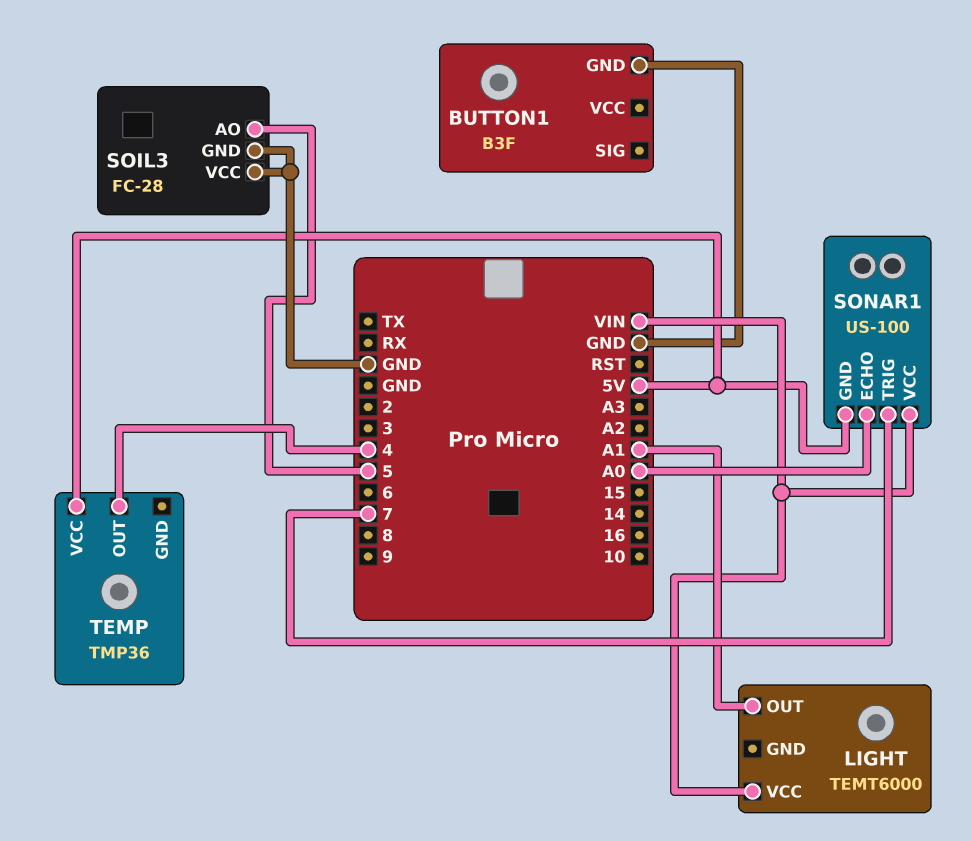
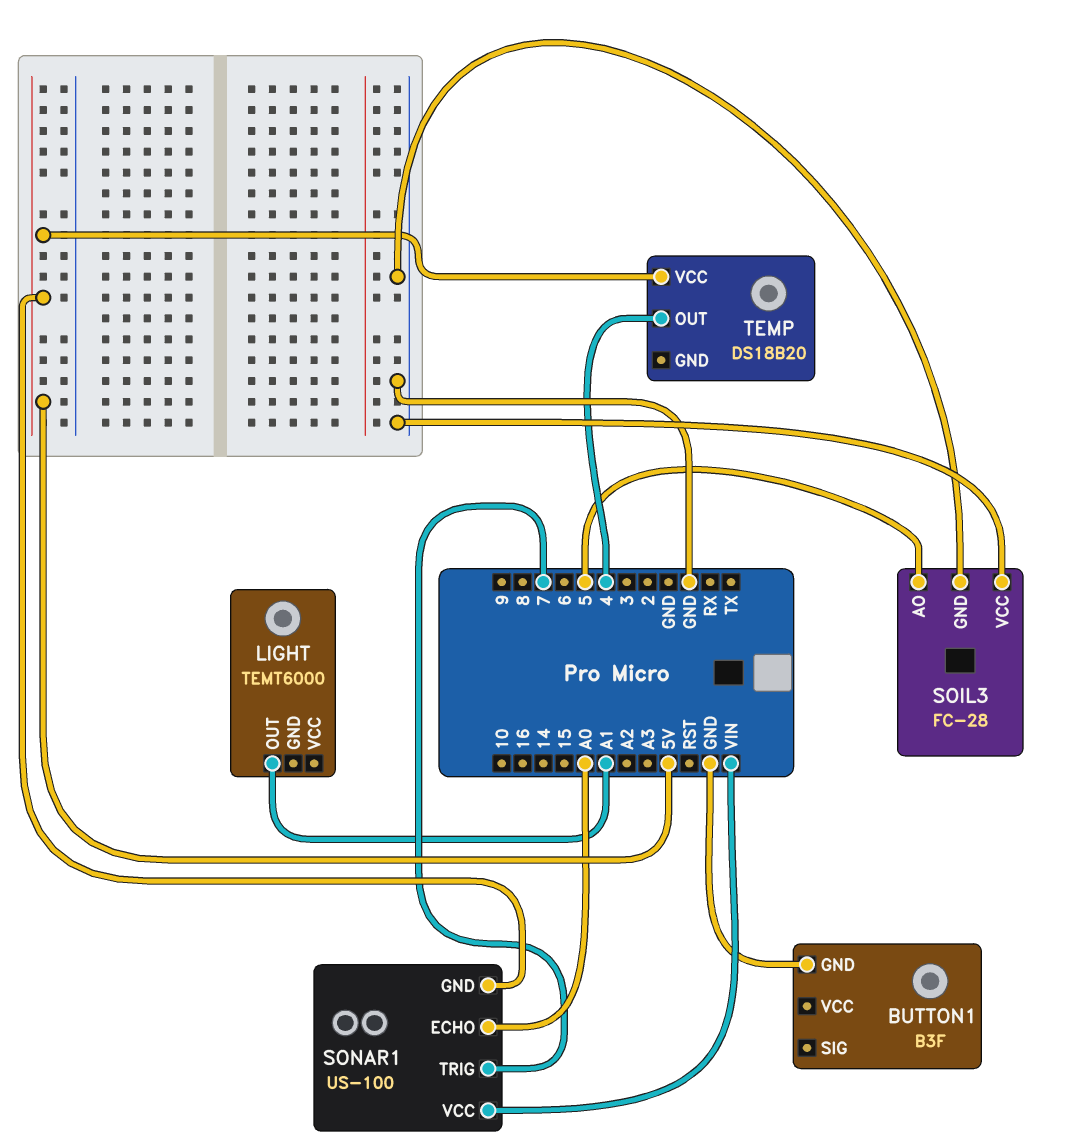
LIGHT pin VCC: VIN -> none
TEMP: TMP36 -> DS18B20

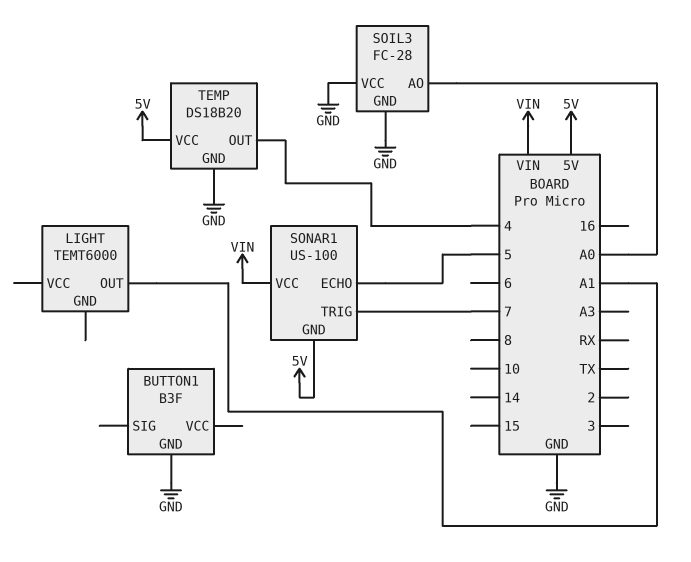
SOIL3 pin AO: 5 -> A0
SONAR1 pin ECHO: A0 -> 5
TEMP pin GND: none -> GND

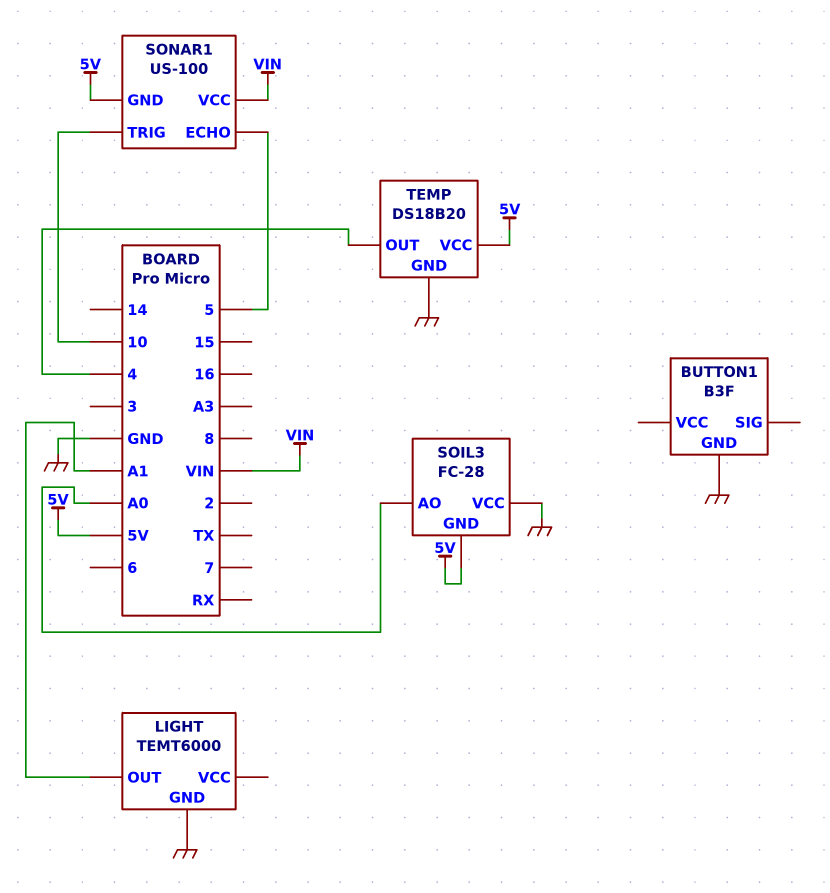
LIGHT pin GND: none -> GND
SOIL3 pin GND: GND -> 5V
SONAR1 pin TRIG: 7 -> 10

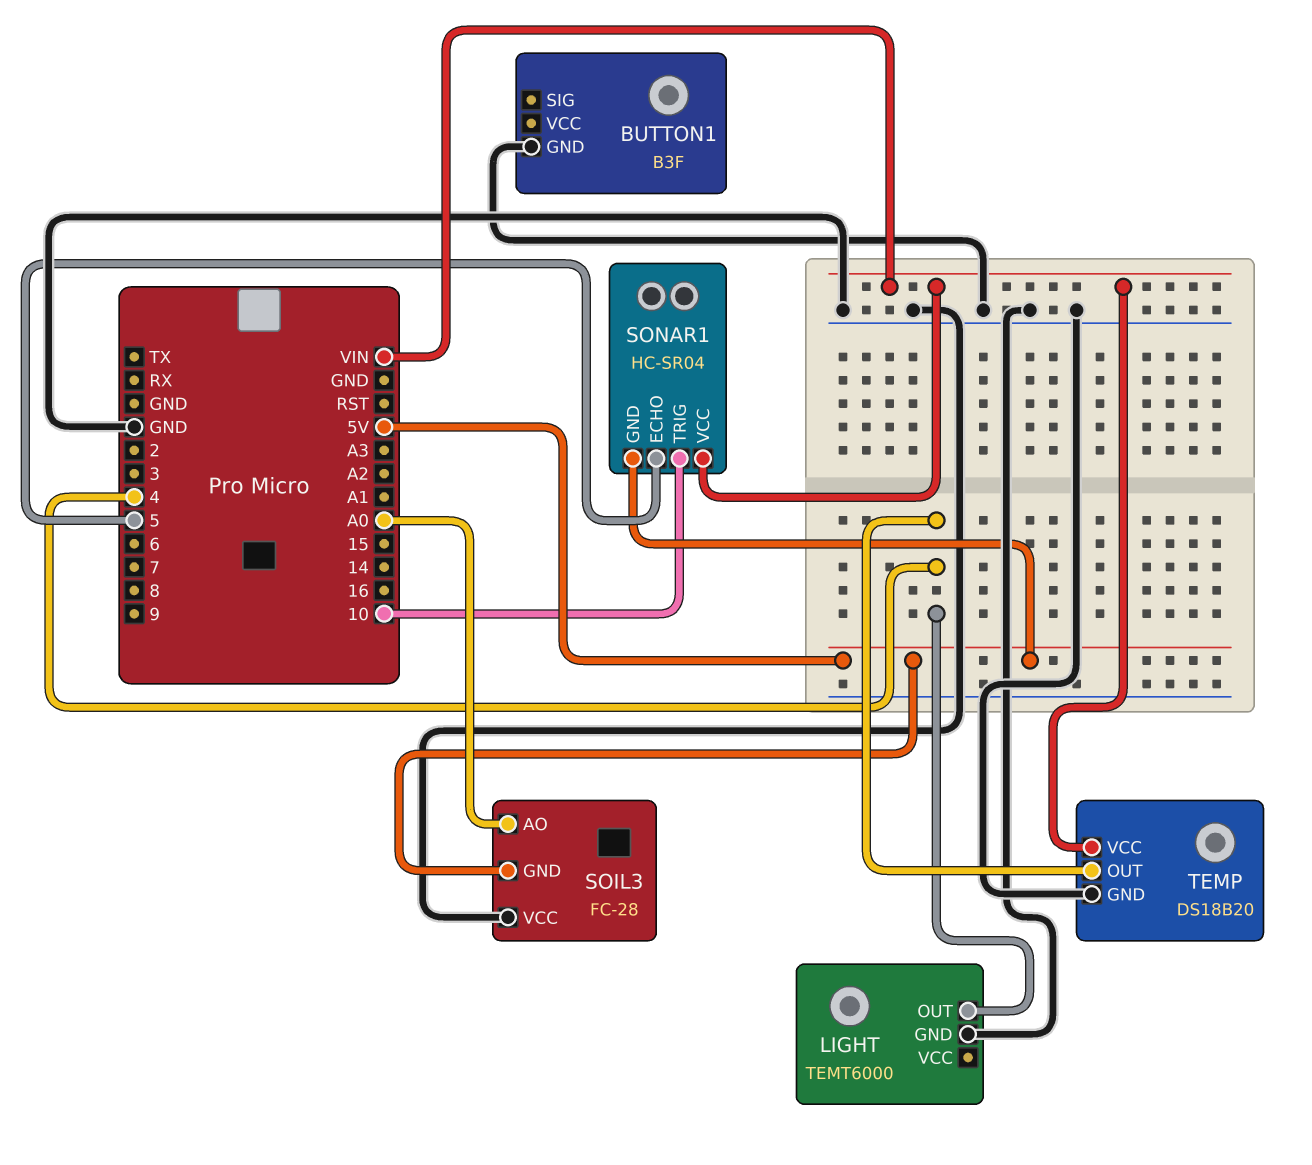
LIGHT pin OUT: A1 -> 4
SONAR1: US-100 -> HC-SR04
TEMP pin VCC: 5V -> VIN

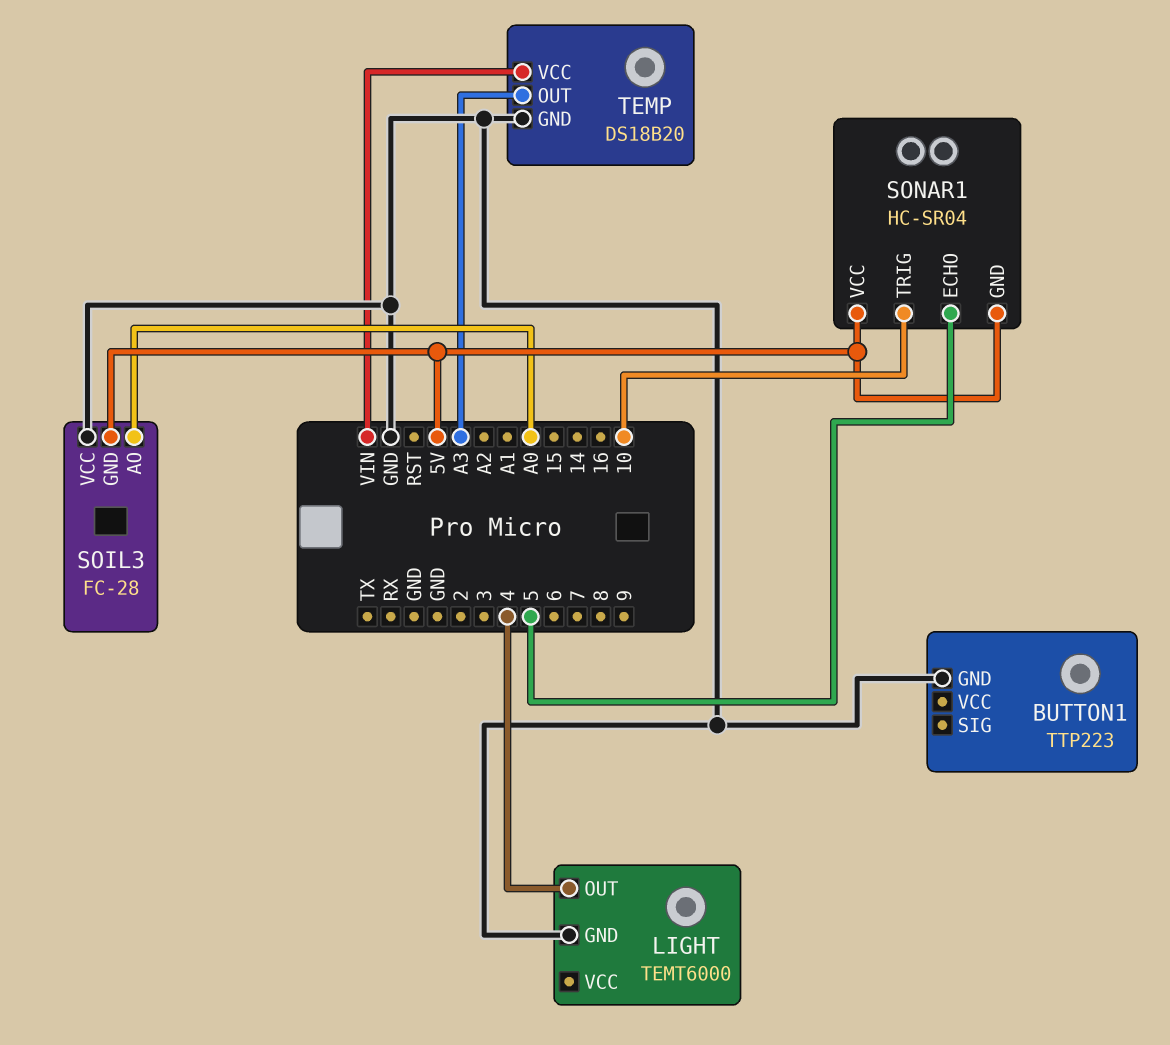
BUTTON1: B3F -> TTP223
SONAR1 pin VCC: VIN -> 5V
TEMP pin OUT: 4 -> A3

